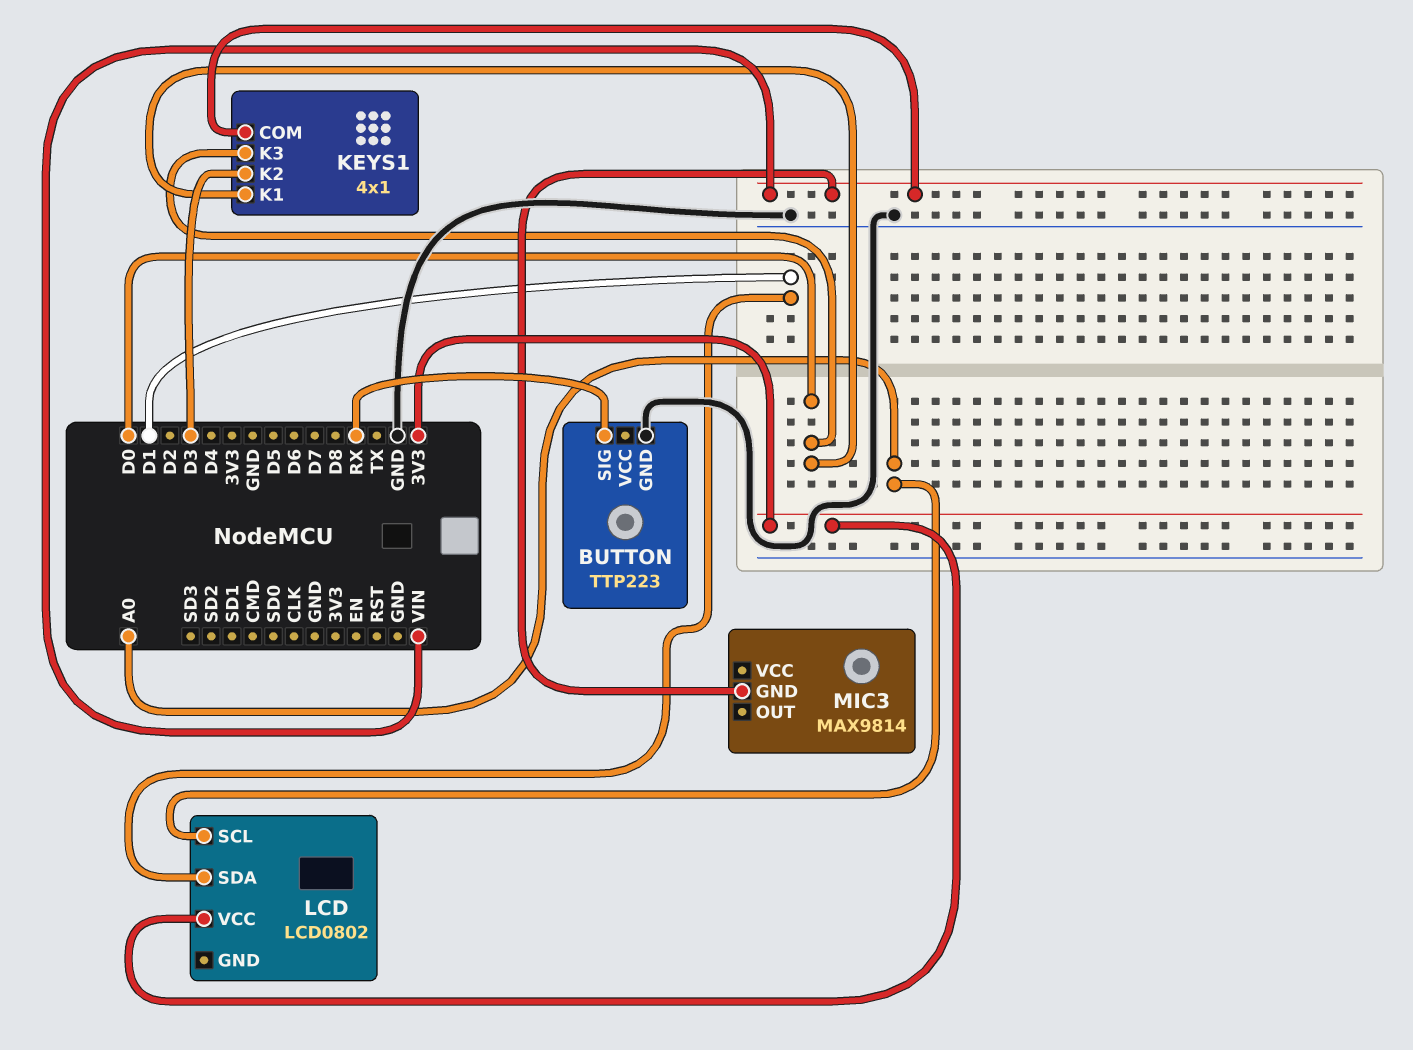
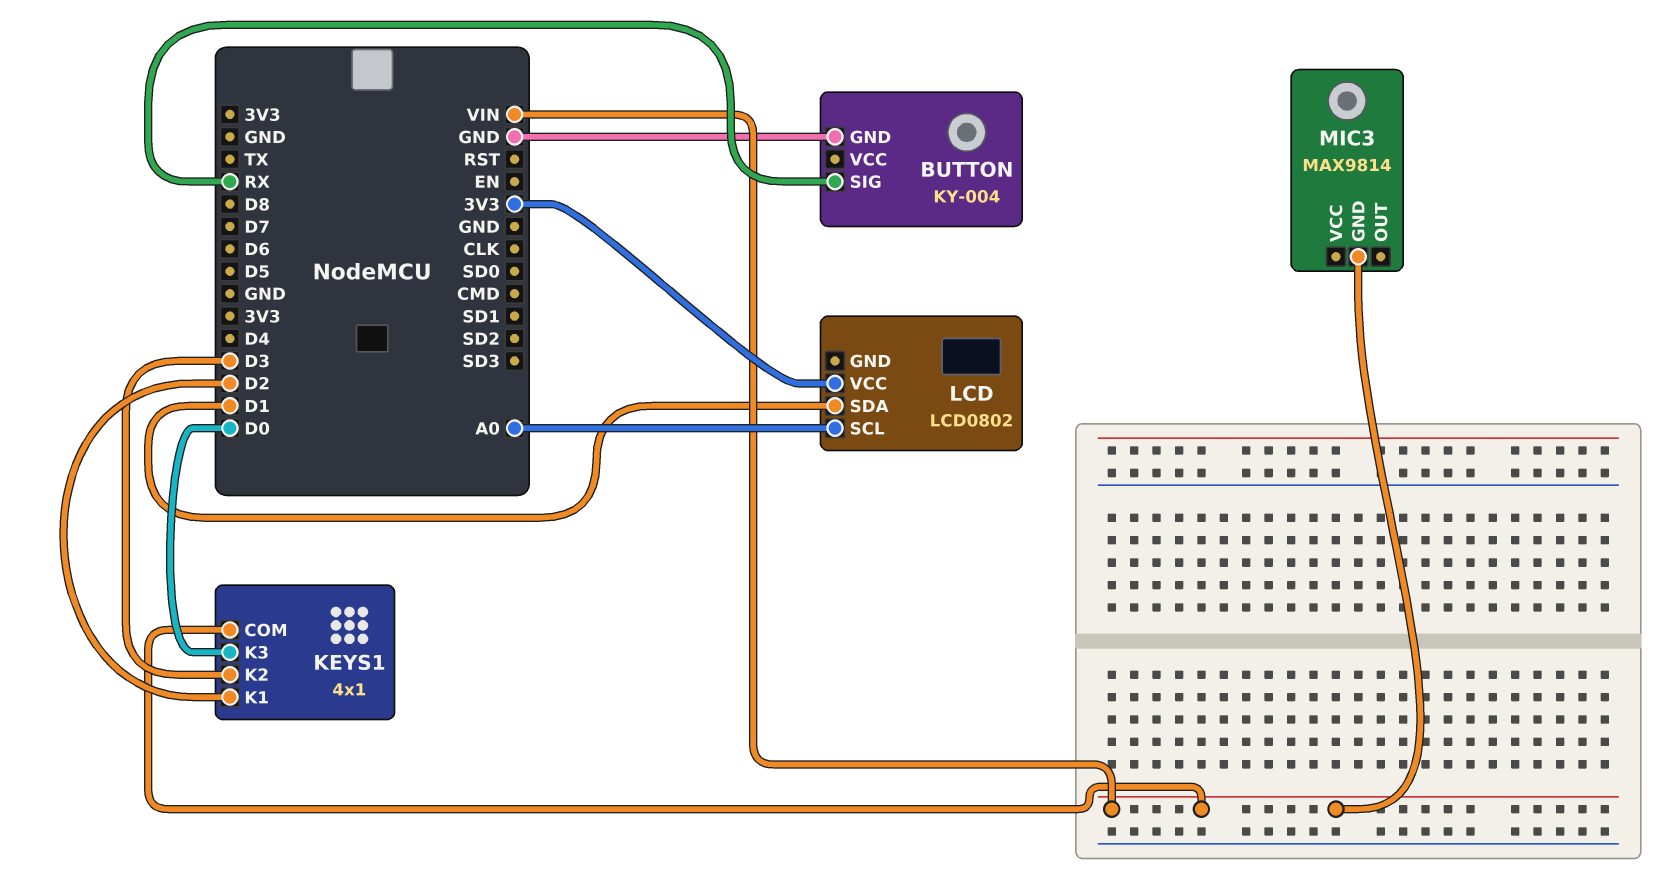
BUTTON: TTP223 -> KY-004
KEYS1 pin K1: D0 -> D2

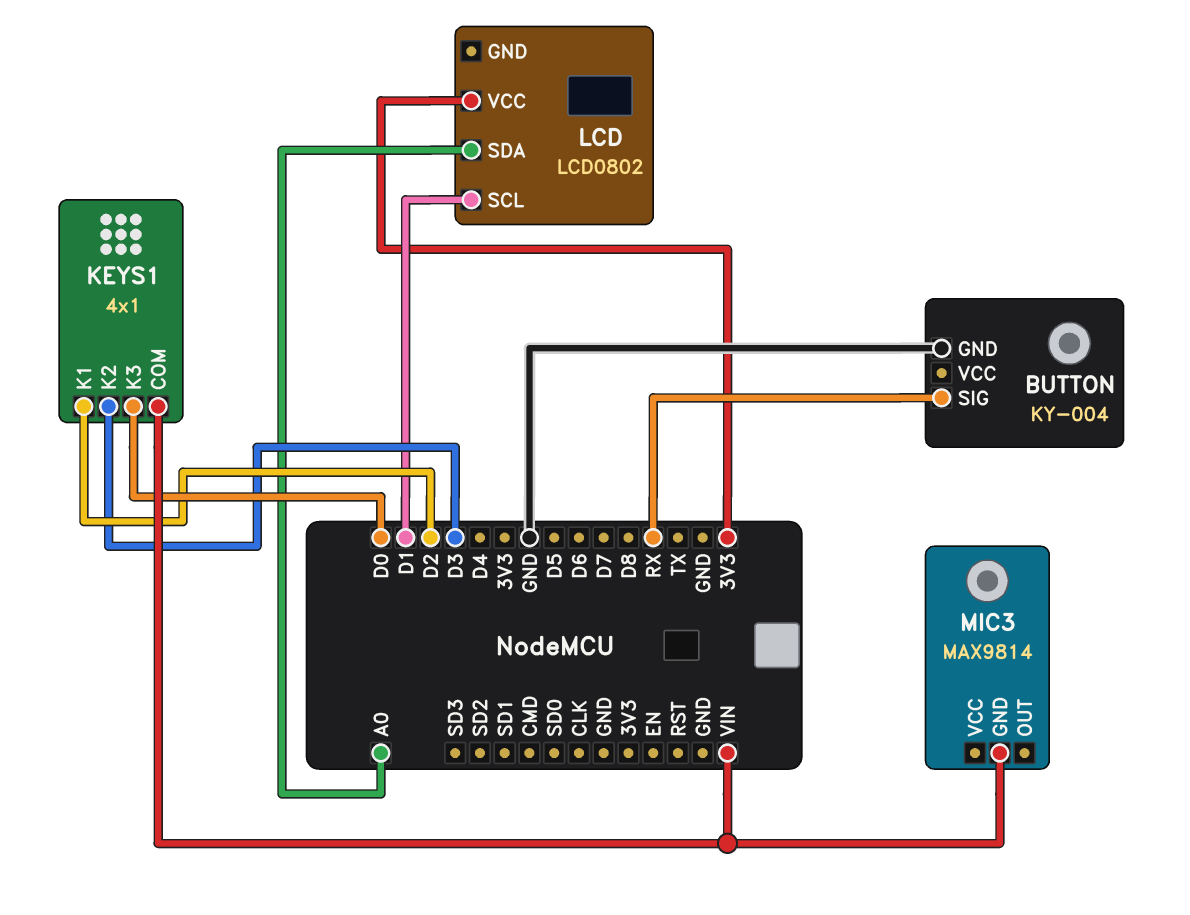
LCD pin SCL: A0 -> D1
LCD pin SDA: D1 -> A0

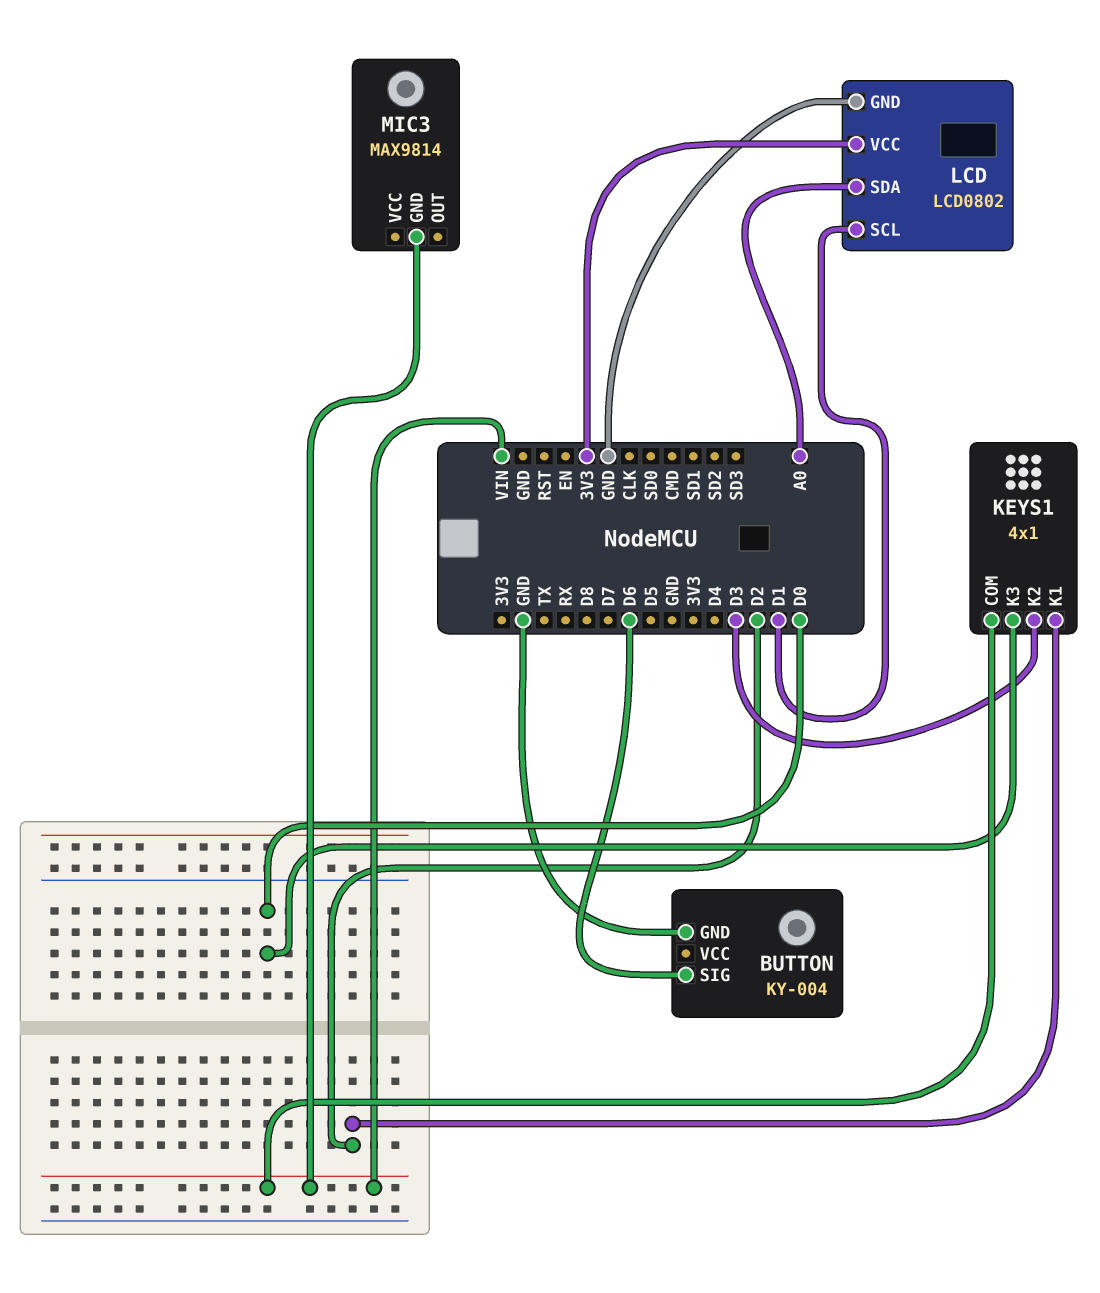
BUTTON pin SIG: RX -> D6
LCD pin GND: none -> GND

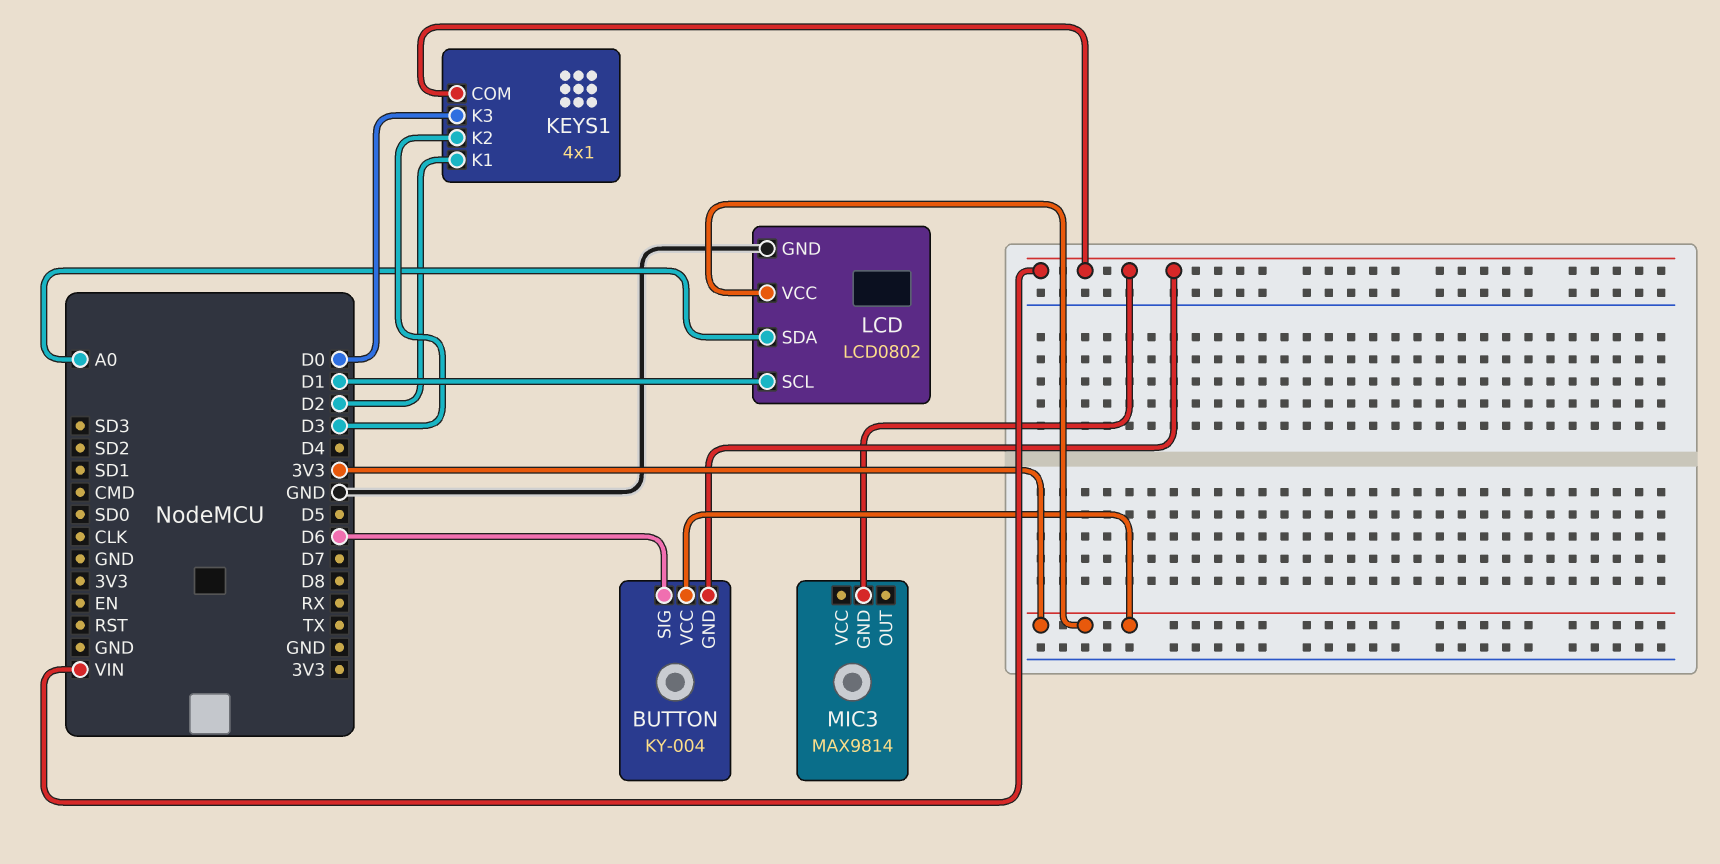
BUTTON pin GND: GND -> VIN
BUTTON pin VCC: none -> 3V3

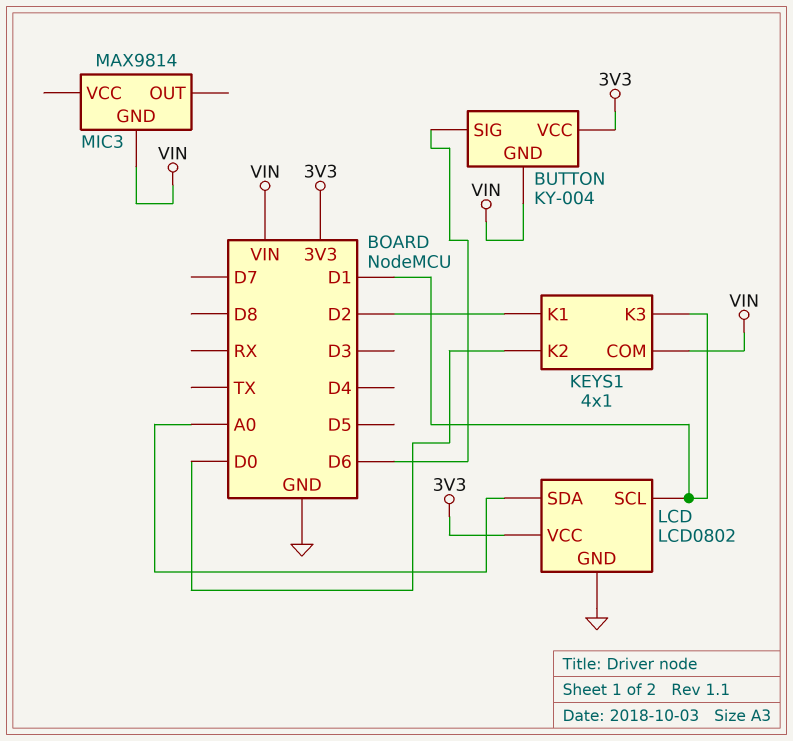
KEYS1 pin K2: D3 -> D0
KEYS1 pin K3: D0 -> D1

